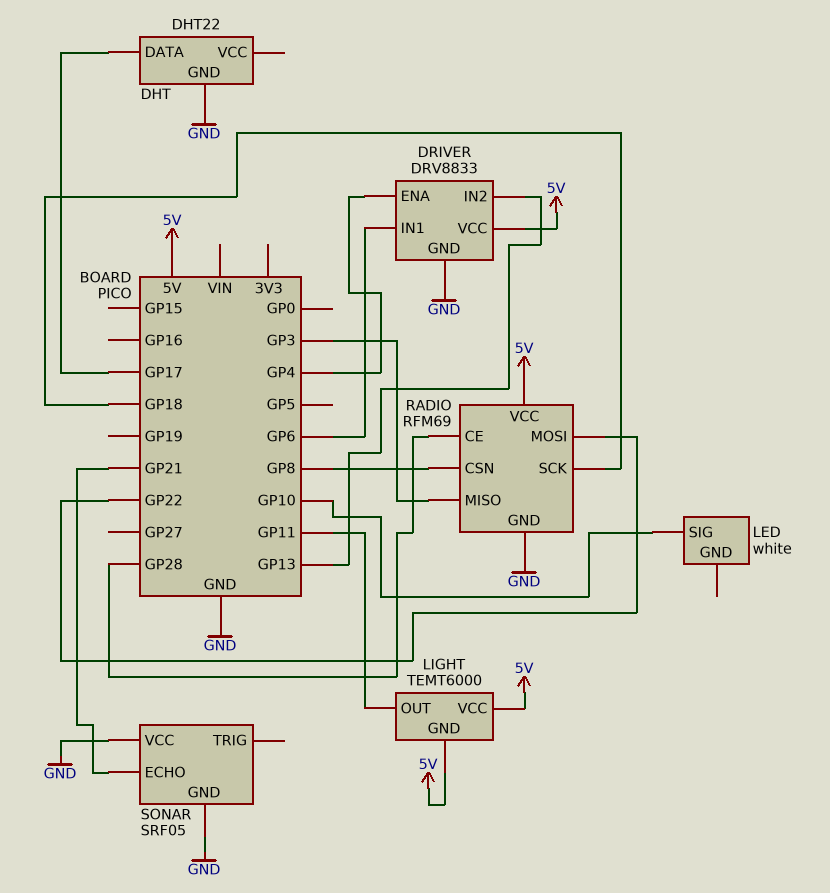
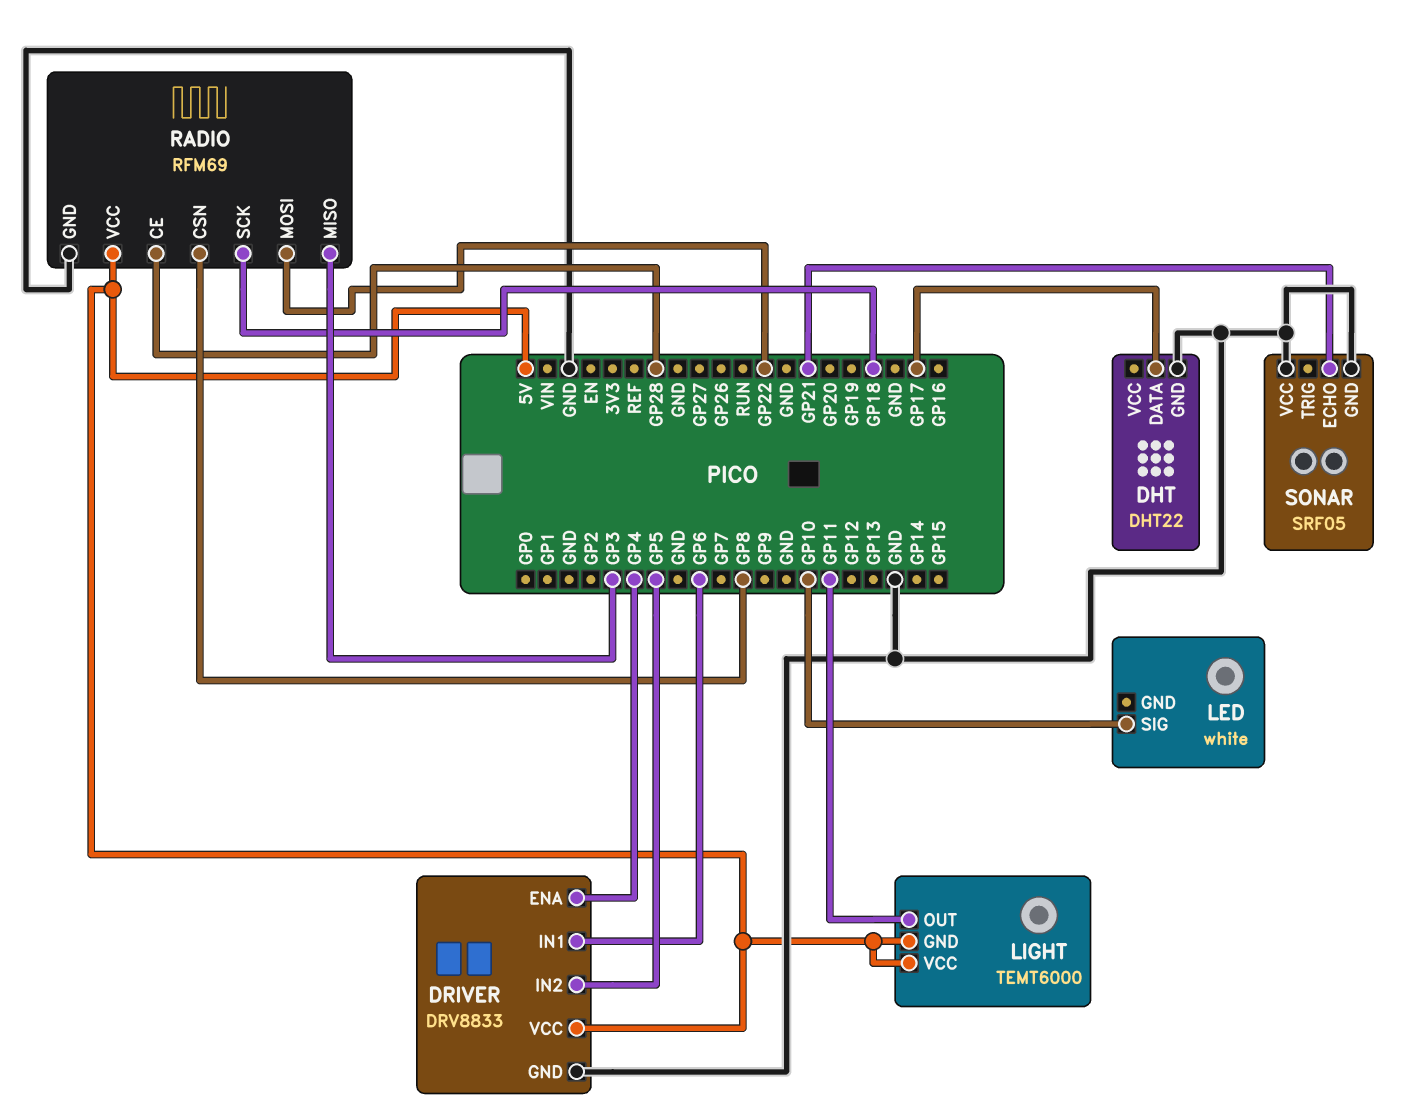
DRIVER pin IN2: GP13 -> GP5

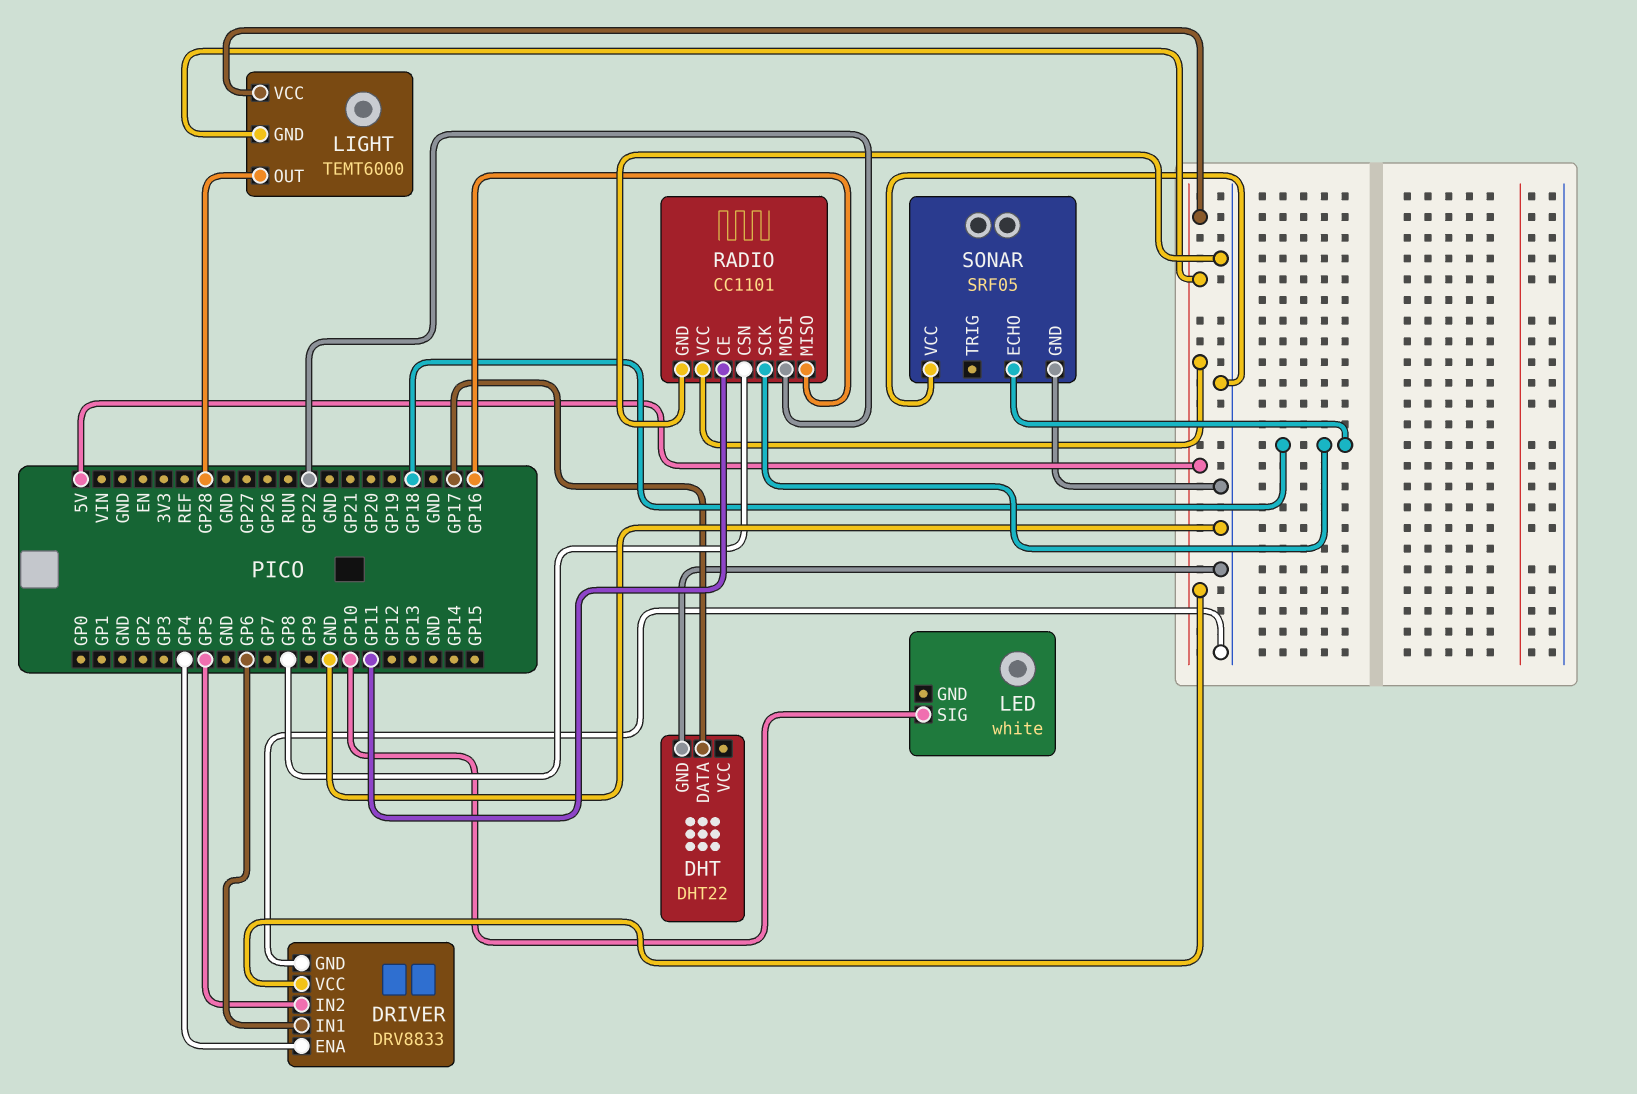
LIGHT pin OUT: GP11 -> GP28
RADIO: RFM69 -> CC1101
RADIO pin CE: GP28 -> GP11
RADIO pin MISO: GP3 -> GP16
SONAR pin ECHO: GP21 -> GP18

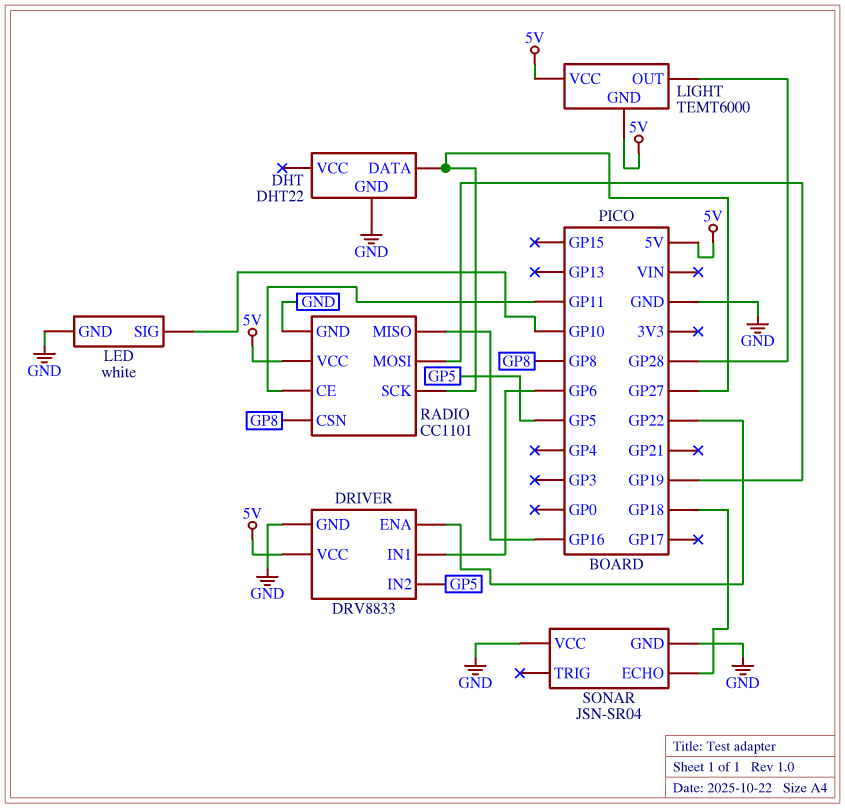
DHT pin DATA: GP17 -> GP27
DRIVER pin ENA: GP4 -> GP22
LED pin GND: none -> GND
RADIO pin MOSI: GP22 -> GP19
RADIO pin SCK: GP18 -> GP27
SONAR: SRF05 -> JSN-SR04

